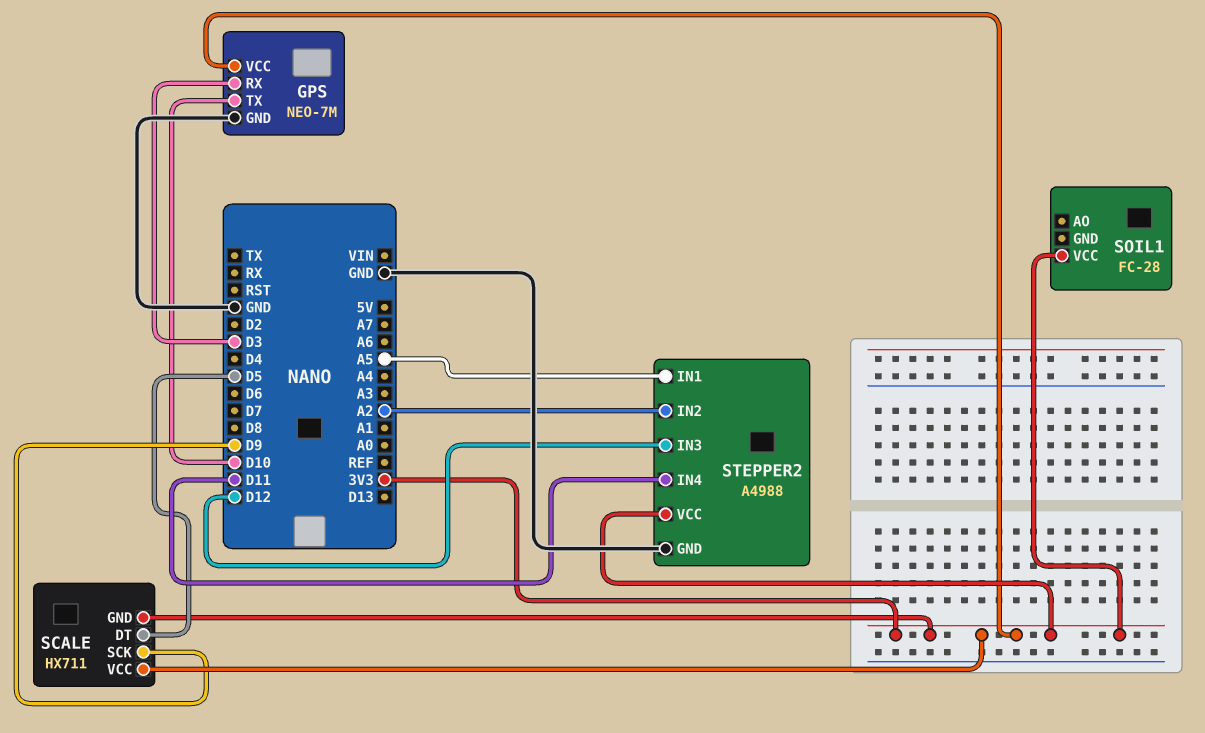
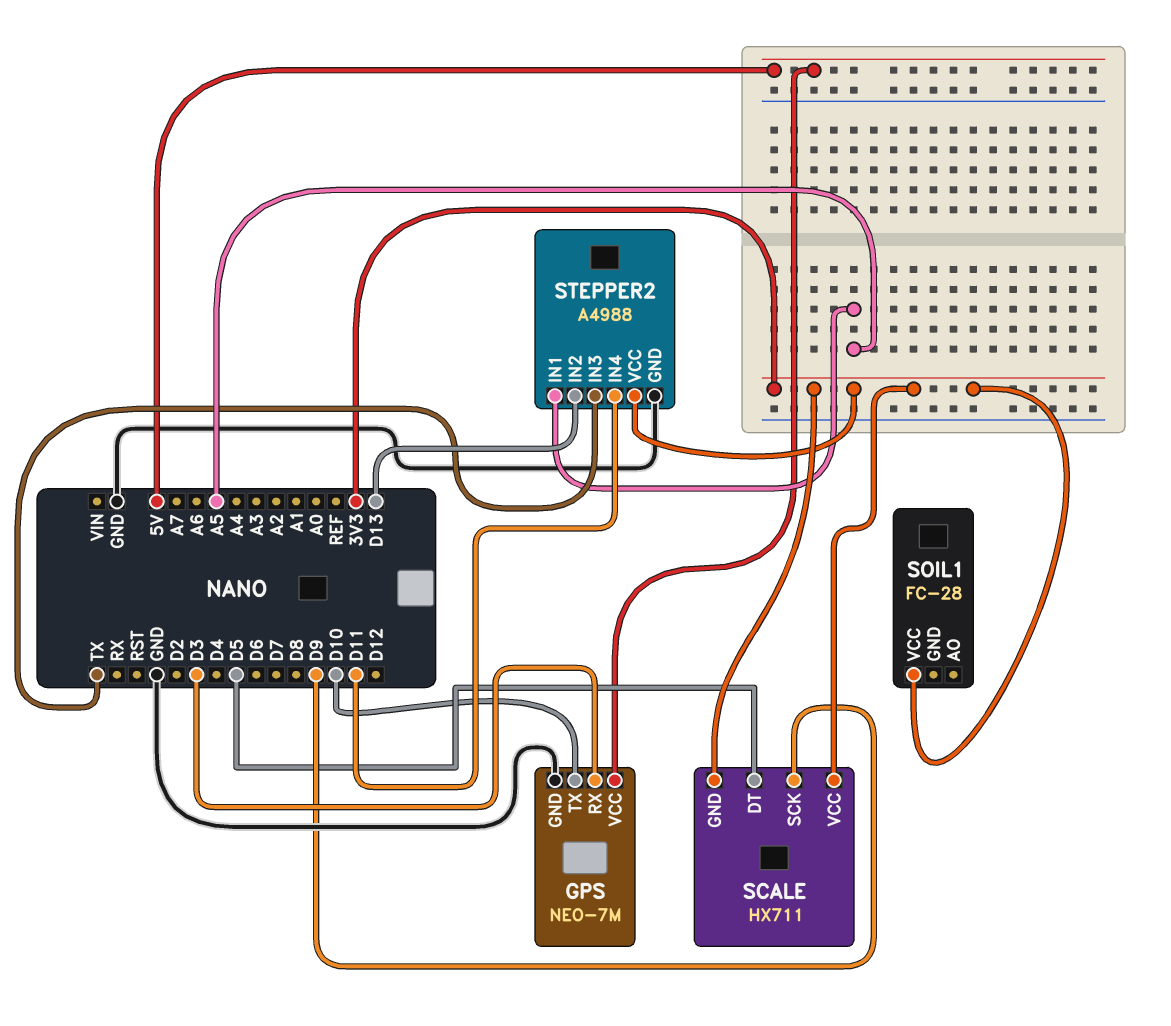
GPS pin VCC: 3V3 -> 5V
STEPPER2 pin IN2: A2 -> D13
STEPPER2 pin IN3: D12 -> TX

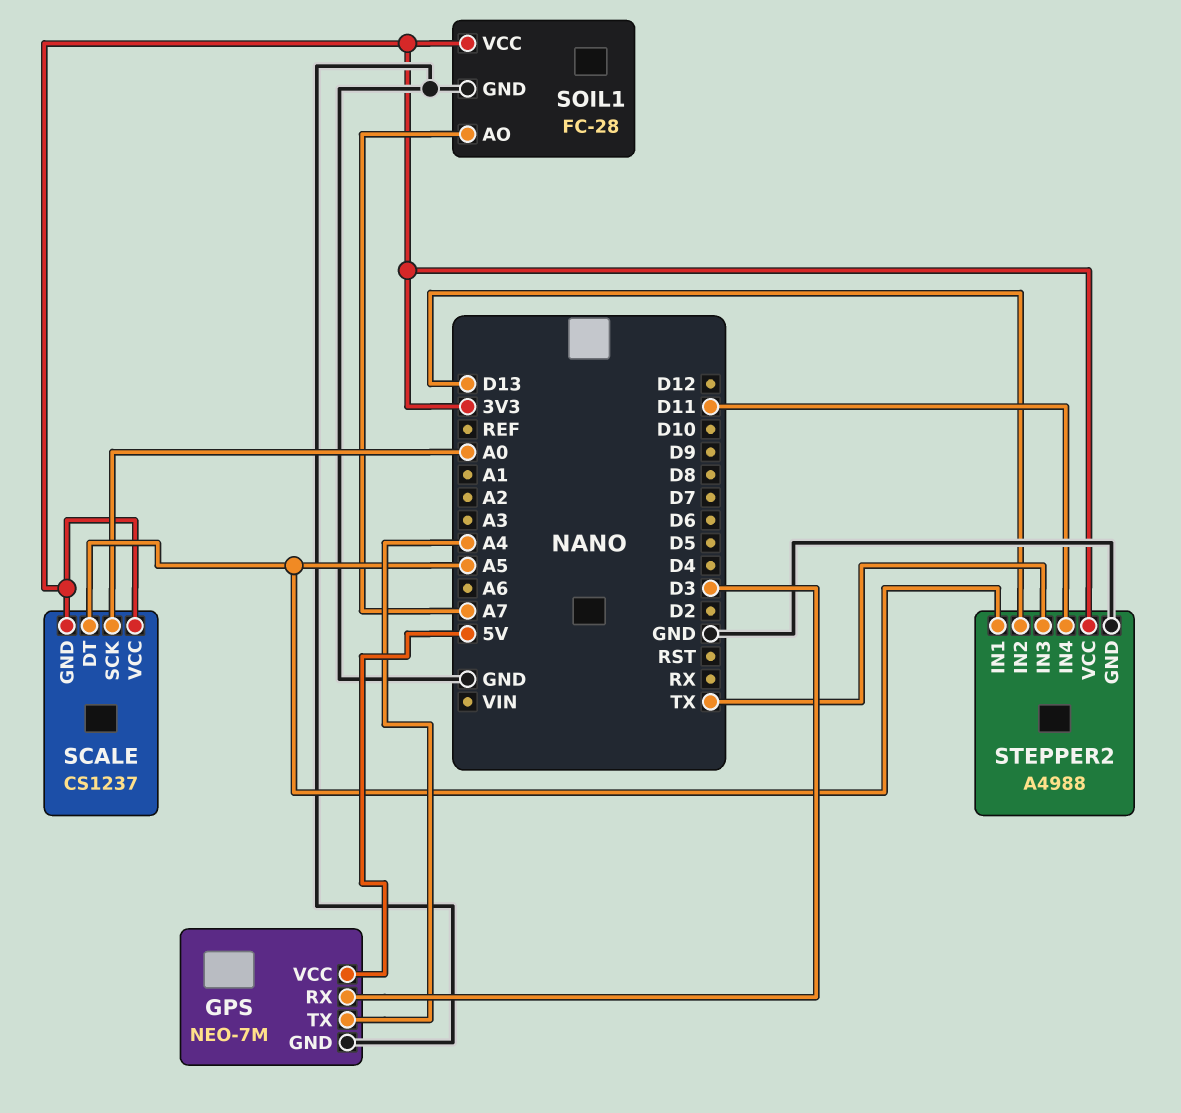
GPS pin TX: D10 -> A4
SCALE: HX711 -> CS1237
SCALE pin DT: D5 -> A5
SCALE pin SCK: D9 -> A0
SOIL1 pin AO: none -> A7
SOIL1 pin GND: none -> GND

